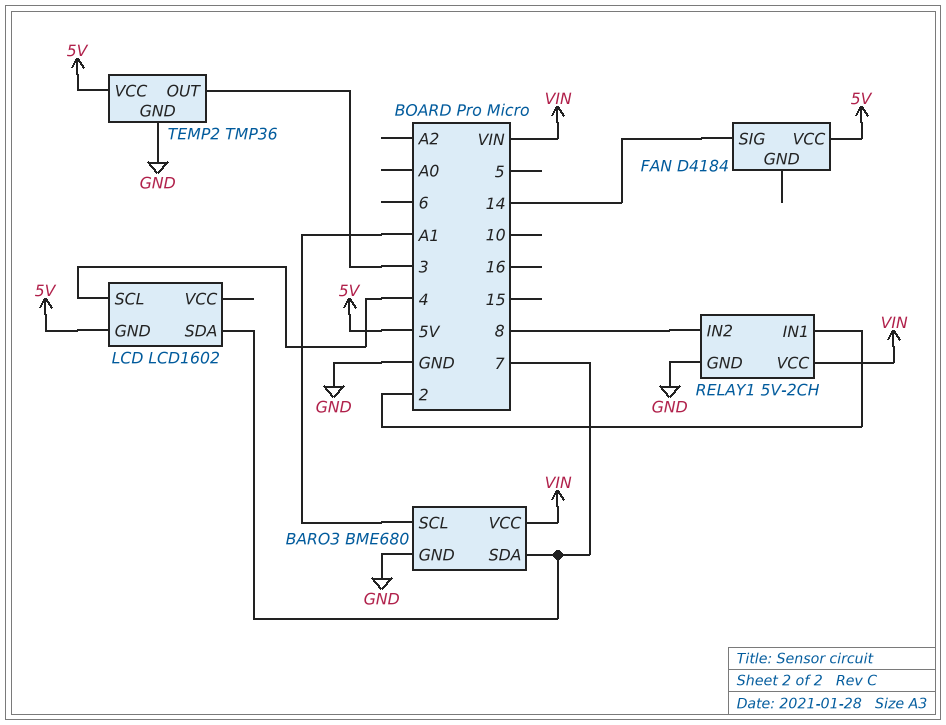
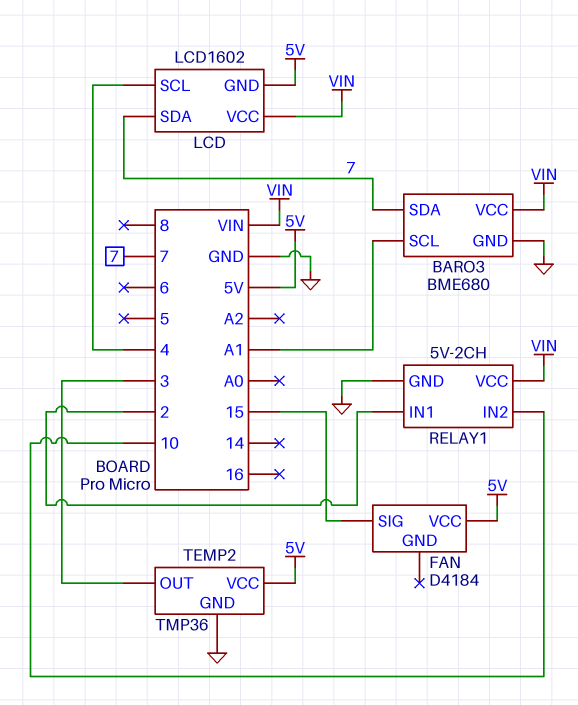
FAN pin SIG: 14 -> 15
LCD pin VCC: none -> VIN
RELAY1 pin IN2: 8 -> 10

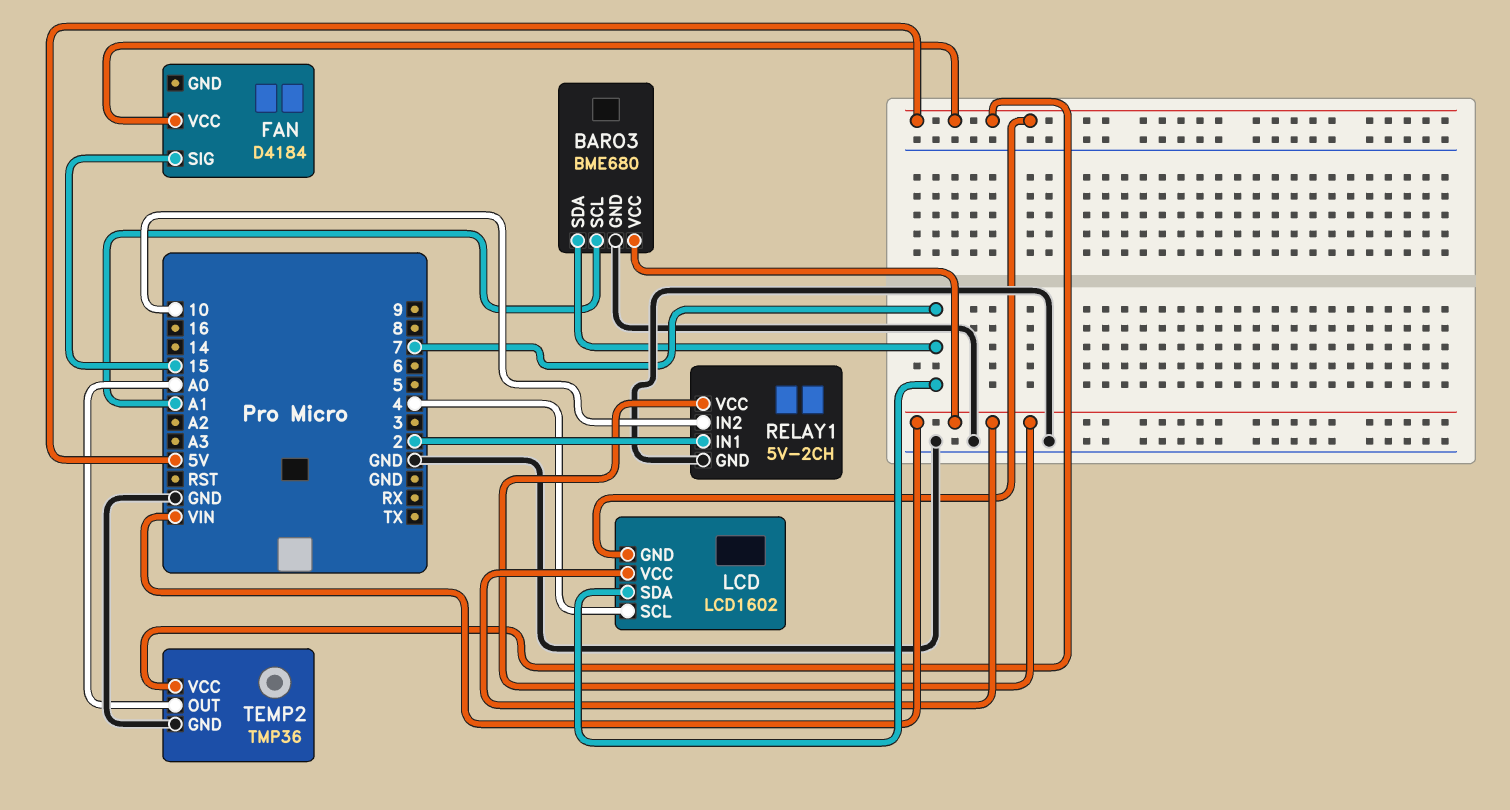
TEMP2 pin OUT: 3 -> A0

